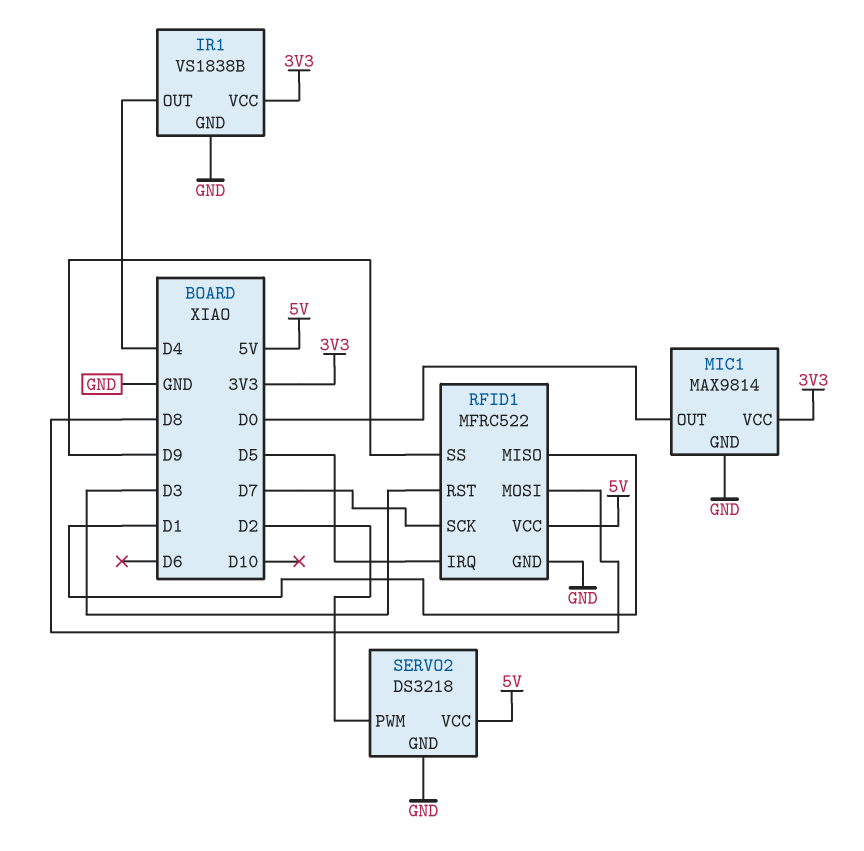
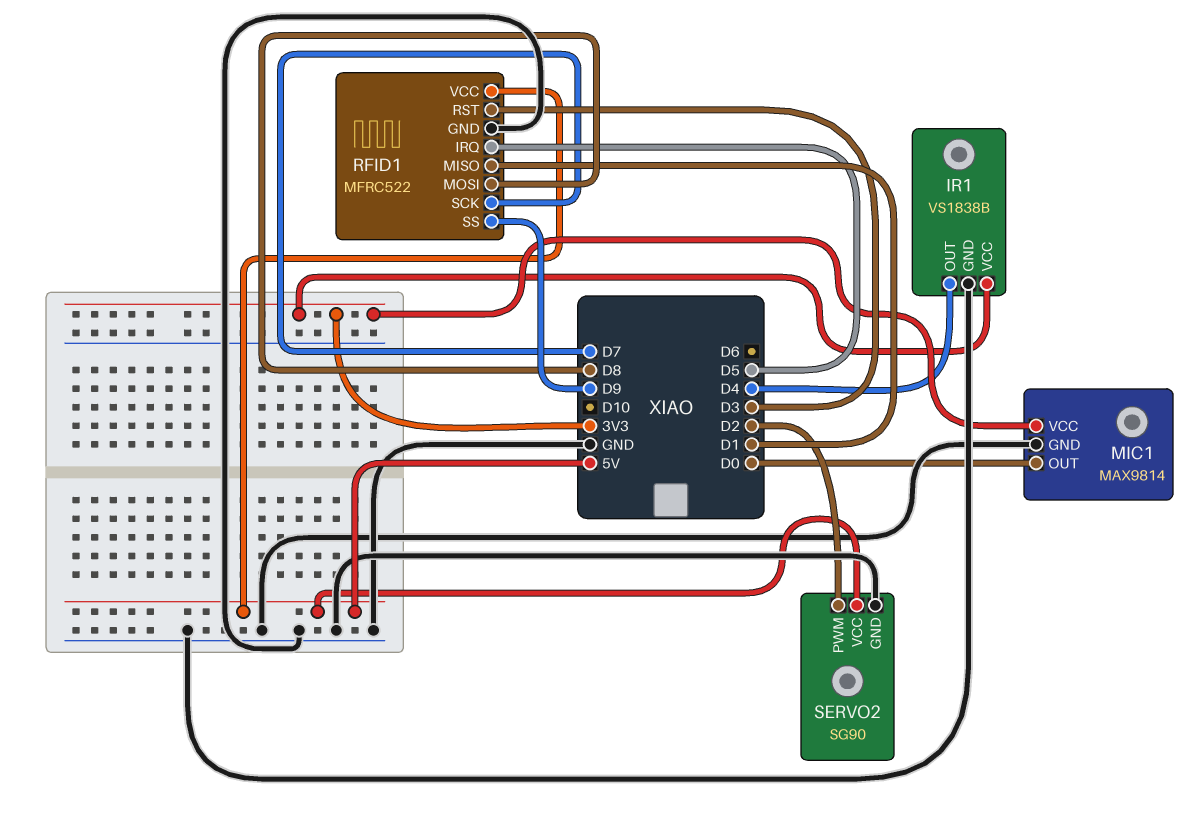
SERVO2: DS3218 -> SG90

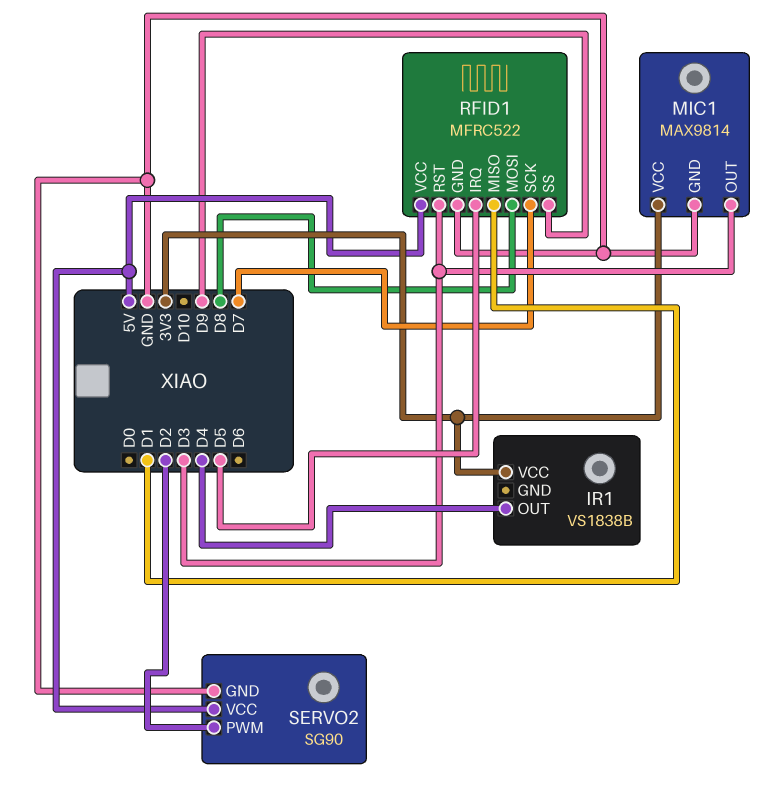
IR1 pin GND: GND -> none
MIC1 pin OUT: D0 -> D3

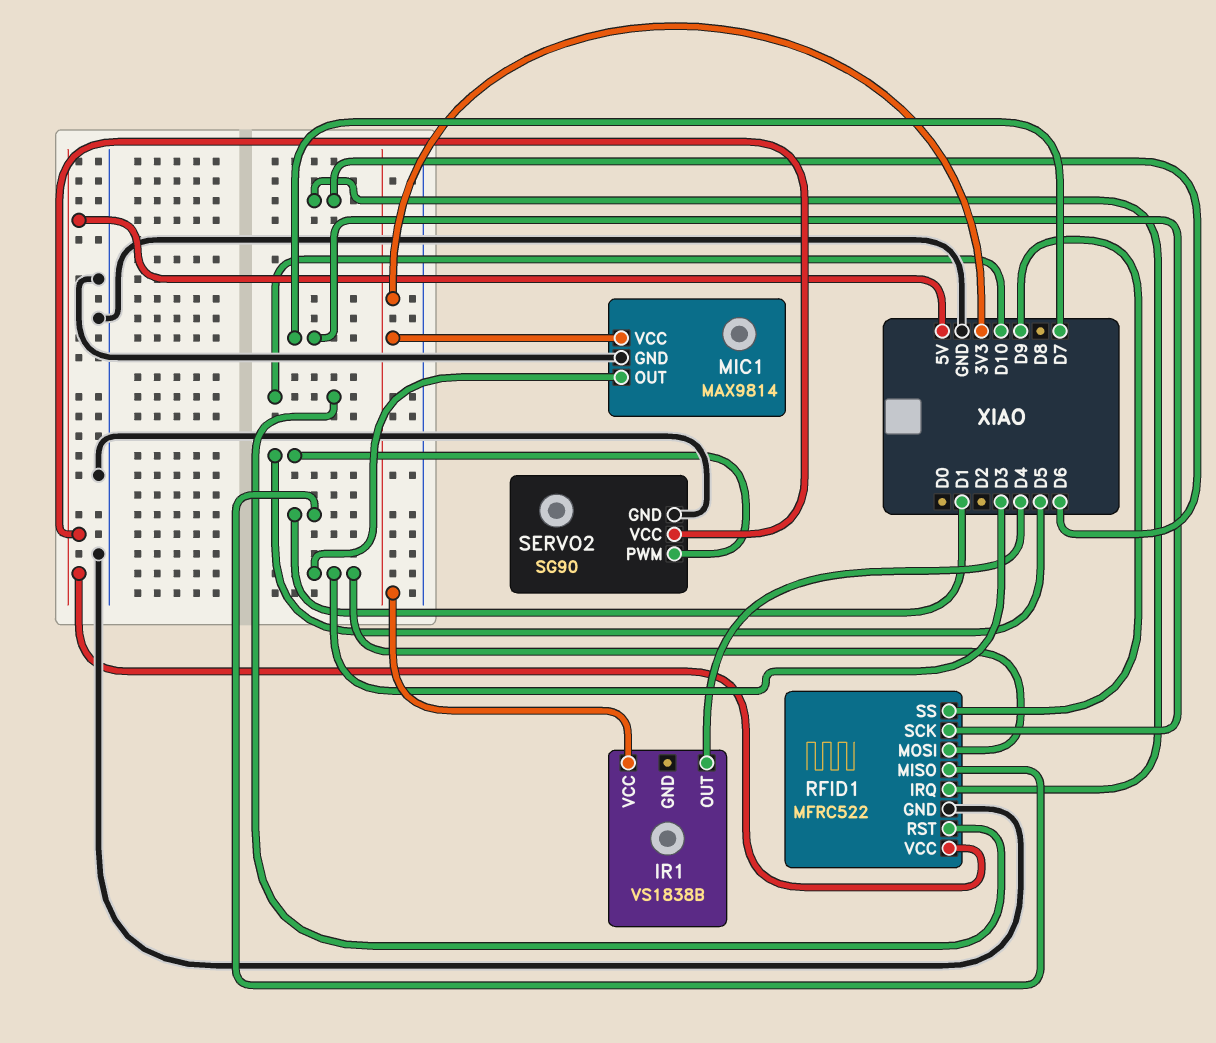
RFID1 pin IRQ: D5 -> D6
RFID1 pin MOSI: D8 -> D3
RFID1 pin RST: D3 -> D10
SERVO2 pin PWM: D2 -> D5

